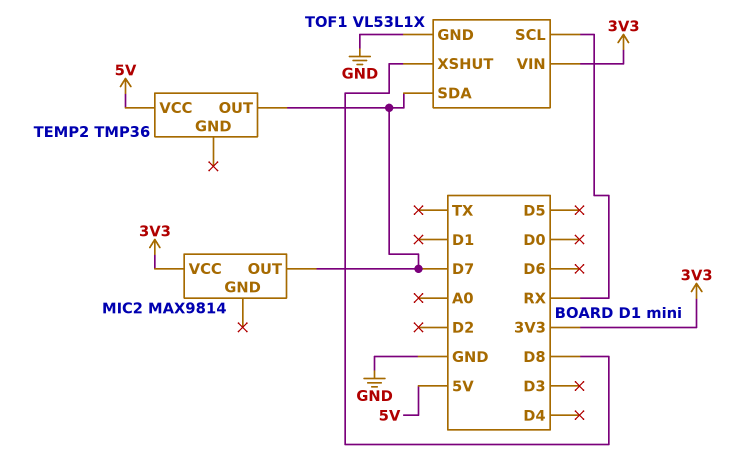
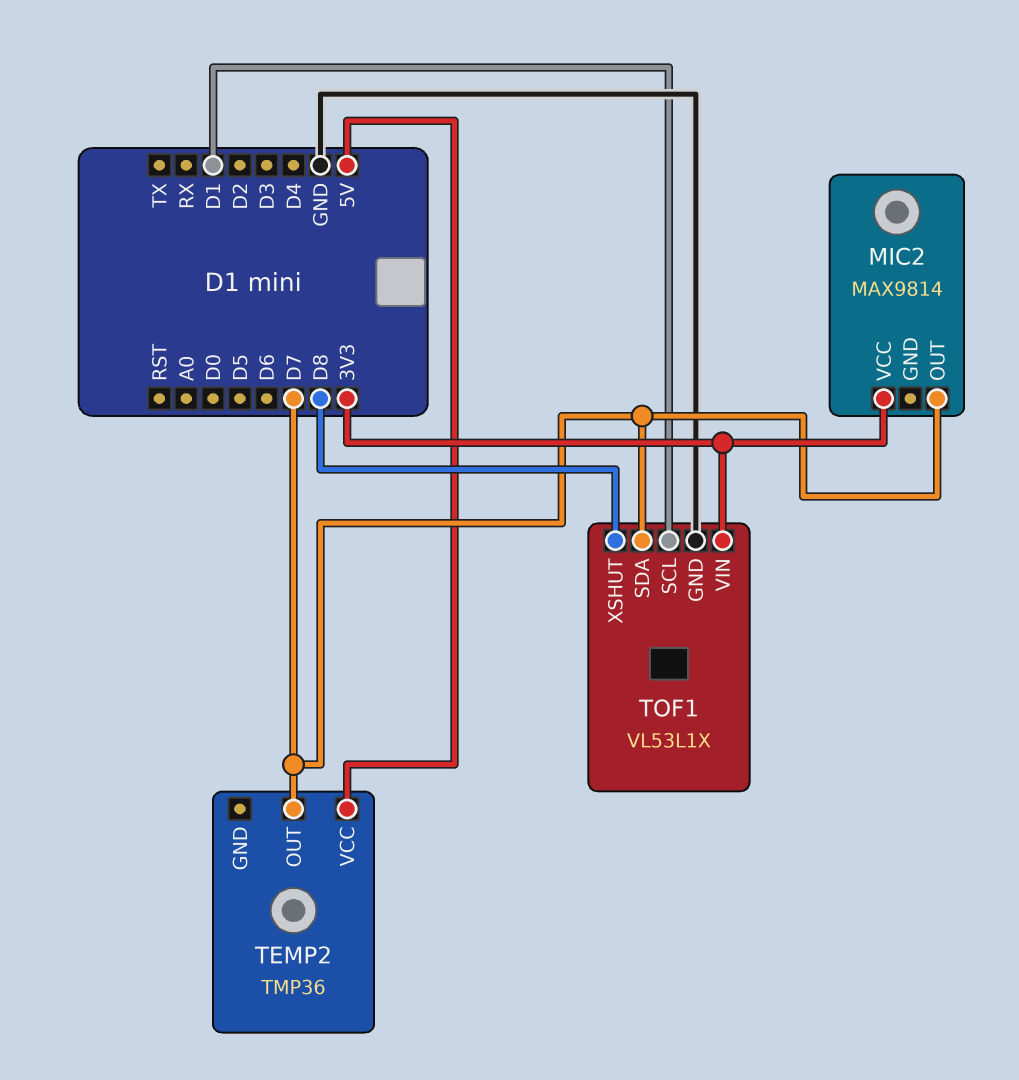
TOF1 pin SCL: RX -> D1

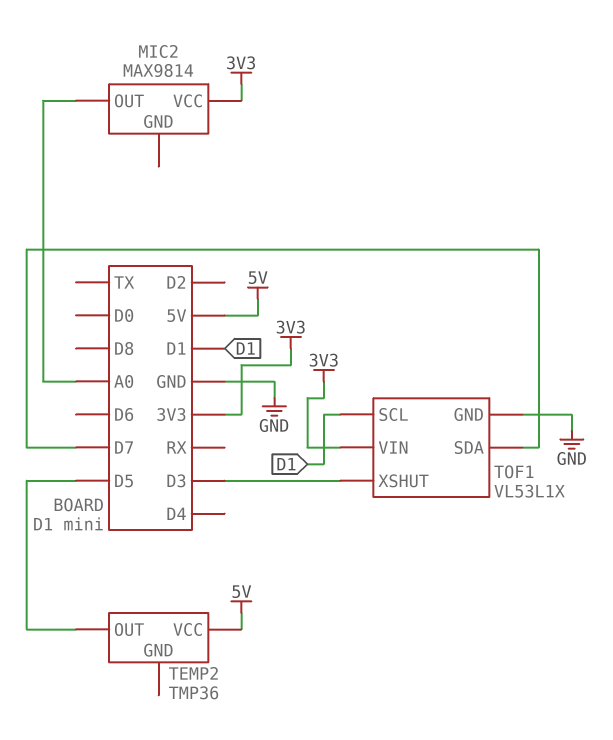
MIC2 pin OUT: D7 -> A0
TEMP2 pin OUT: D7 -> D5
TOF1 pin XSHUT: D8 -> D3

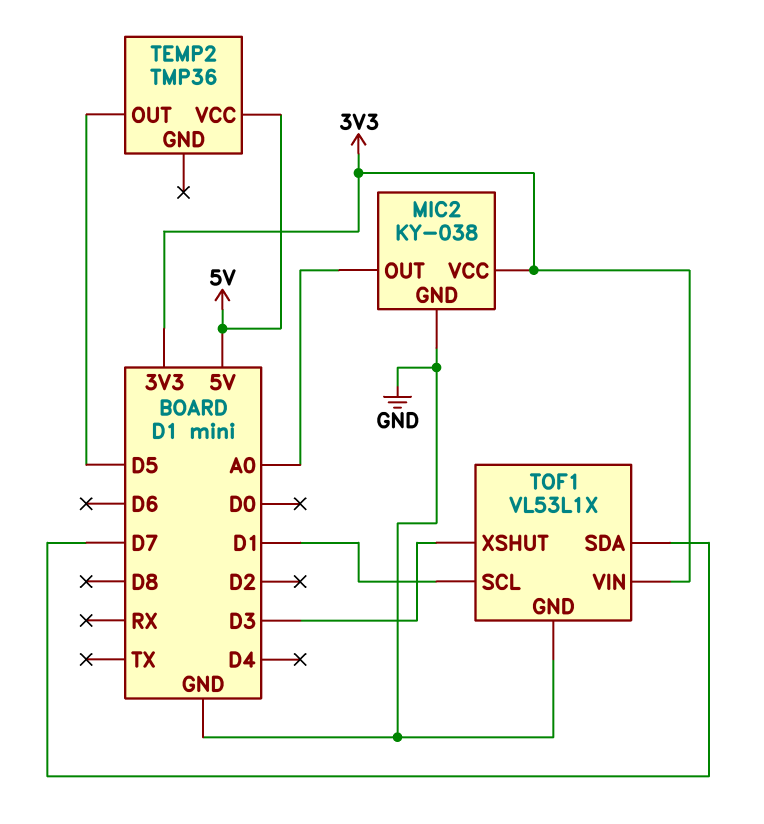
MIC2: MAX9814 -> KY-038
MIC2 pin GND: none -> GND

